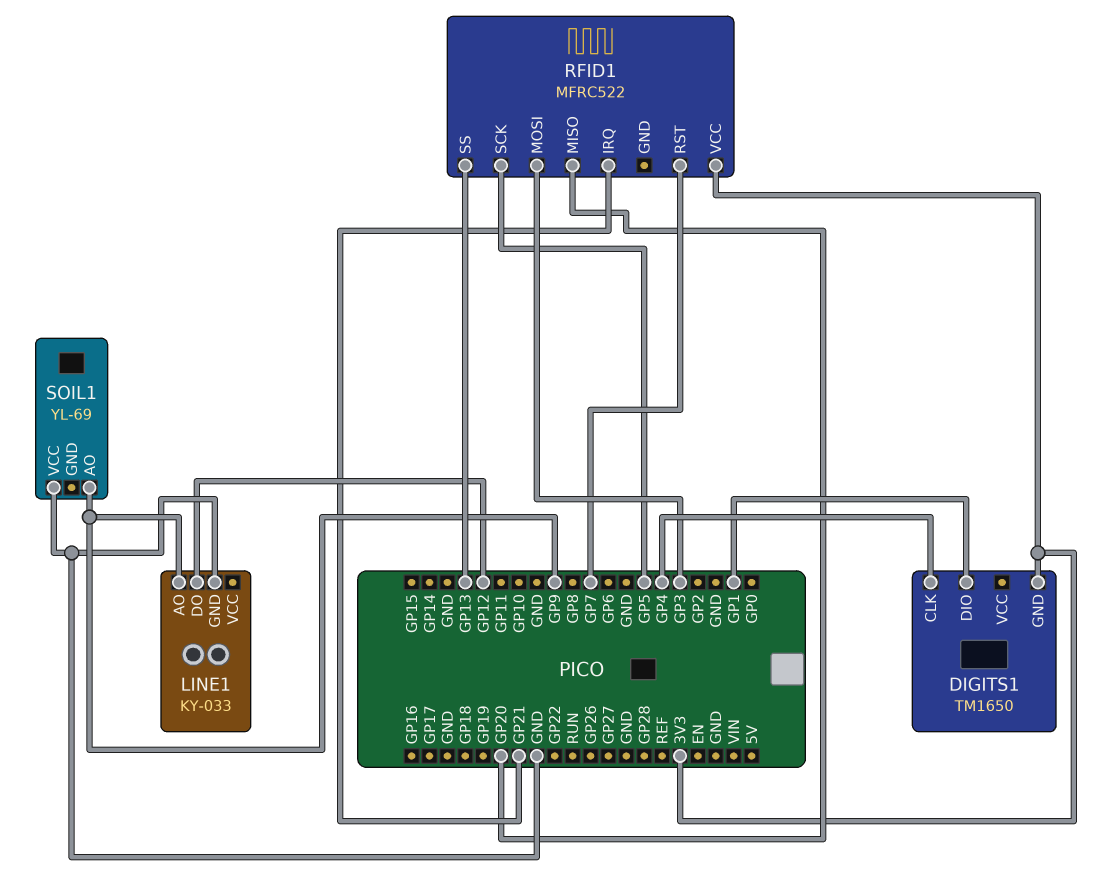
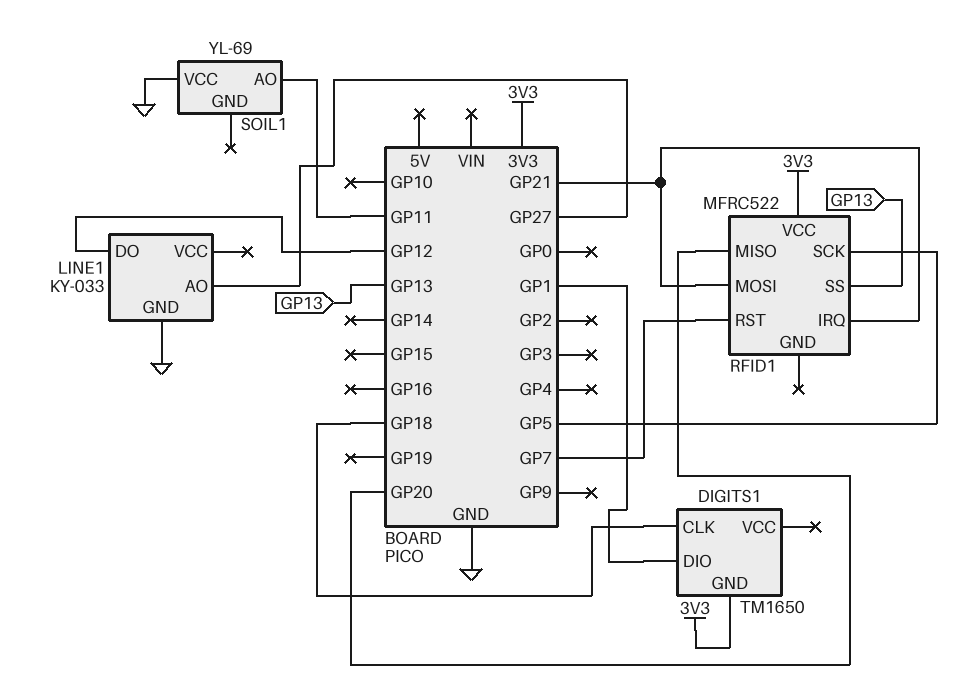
DIGITS1 pin CLK: GP4 -> GP18
LINE1 pin AO: GP9 -> GP27
RFID1 pin MOSI: GP3 -> GP21
SOIL1 pin AO: GP9 -> GP11

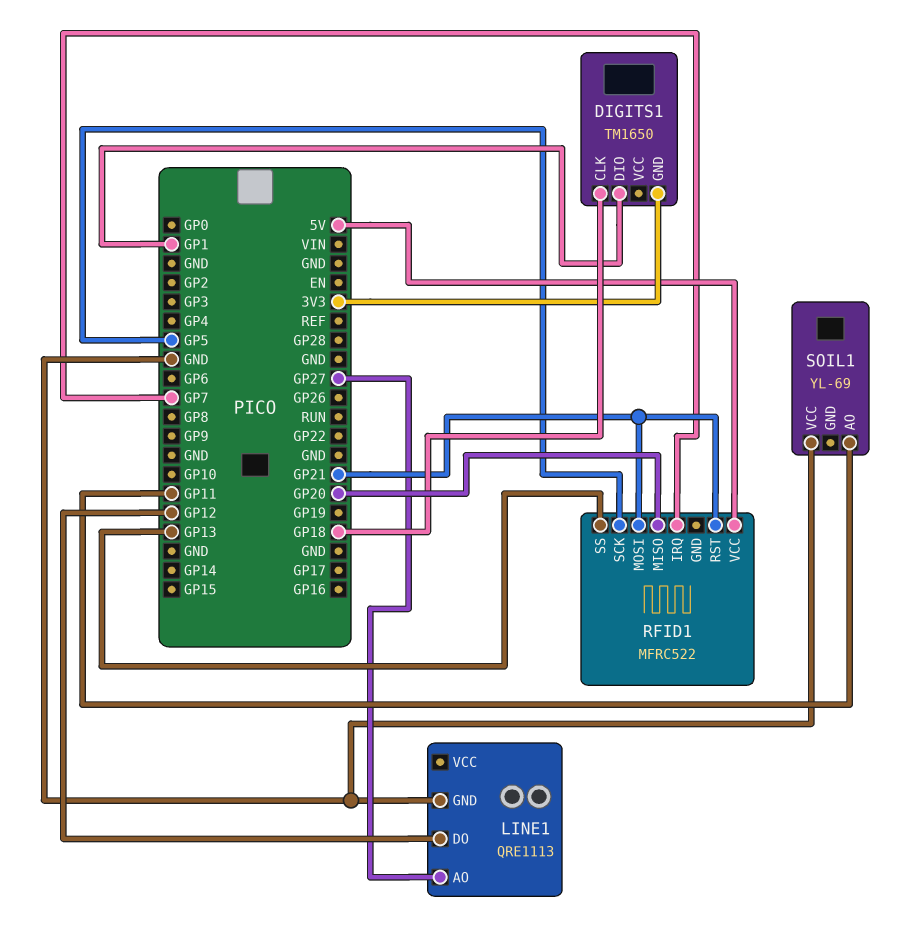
LINE1: KY-033 -> QRE1113
RFID1 pin IRQ: GP21 -> GP7
RFID1 pin RST: GP7 -> GP21
RFID1 pin VCC: 3V3 -> 5V

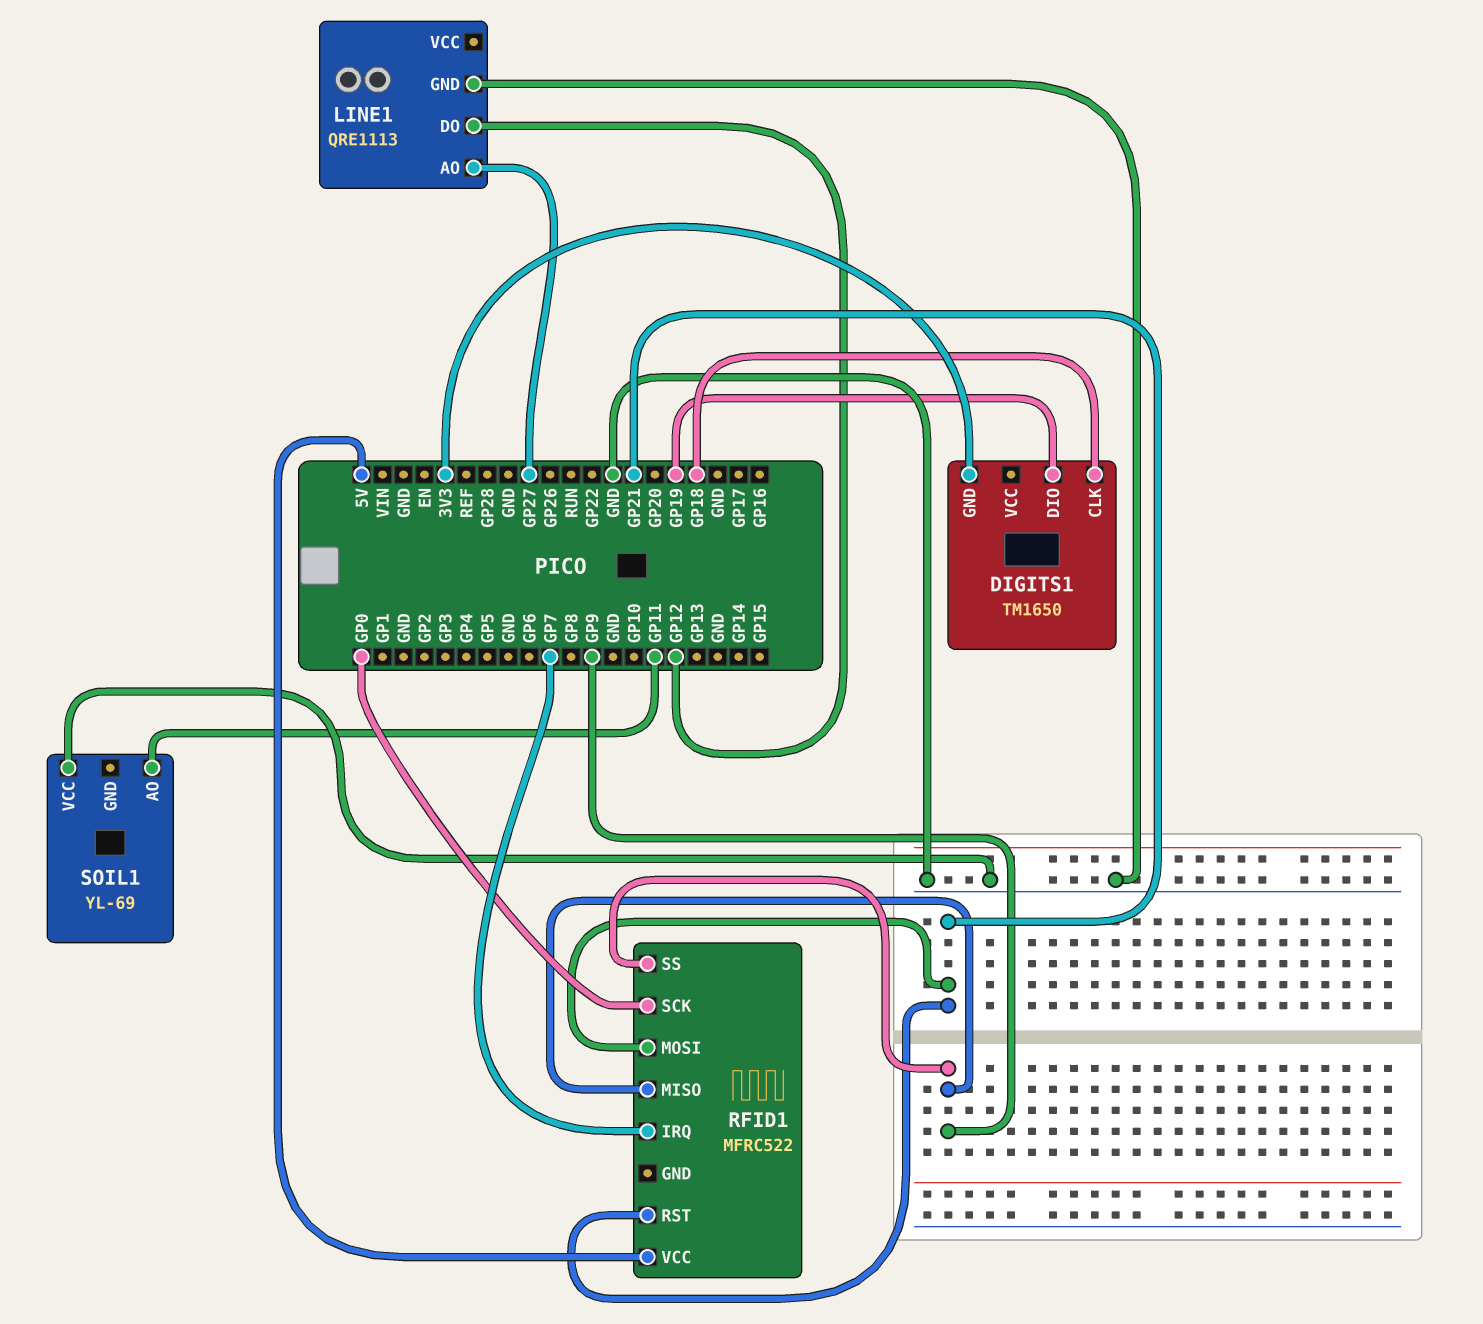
DIGITS1 pin DIO: GP1 -> GP19
RFID1 pin MISO: GP20 -> GP9
RFID1 pin SCK: GP5 -> GP0
RFID1 pin SS: GP13 -> GP9

